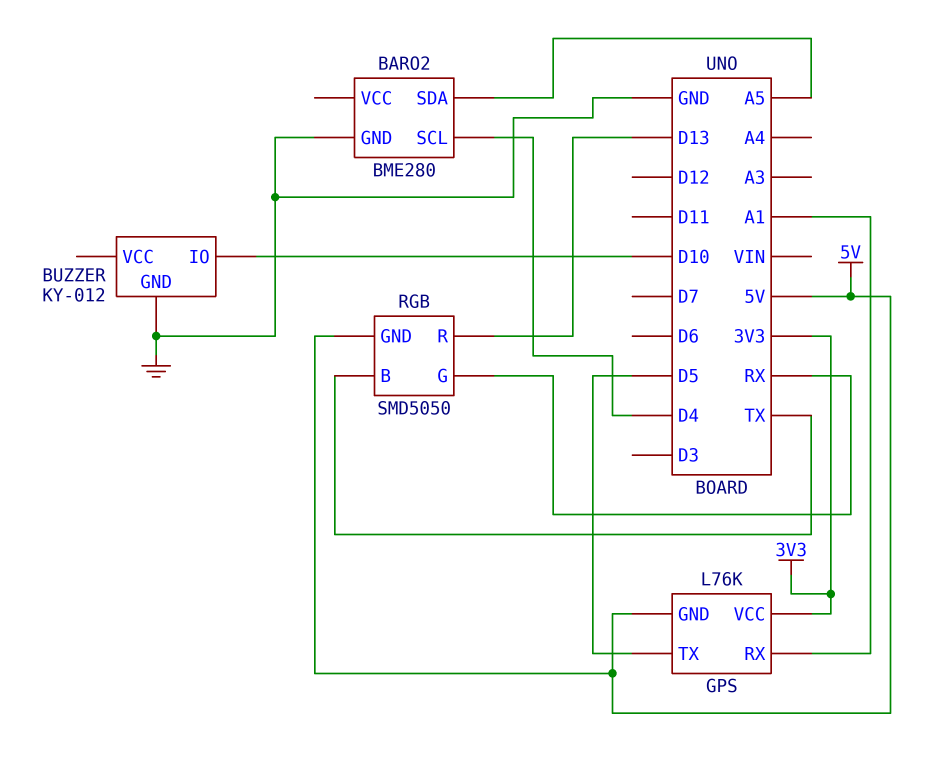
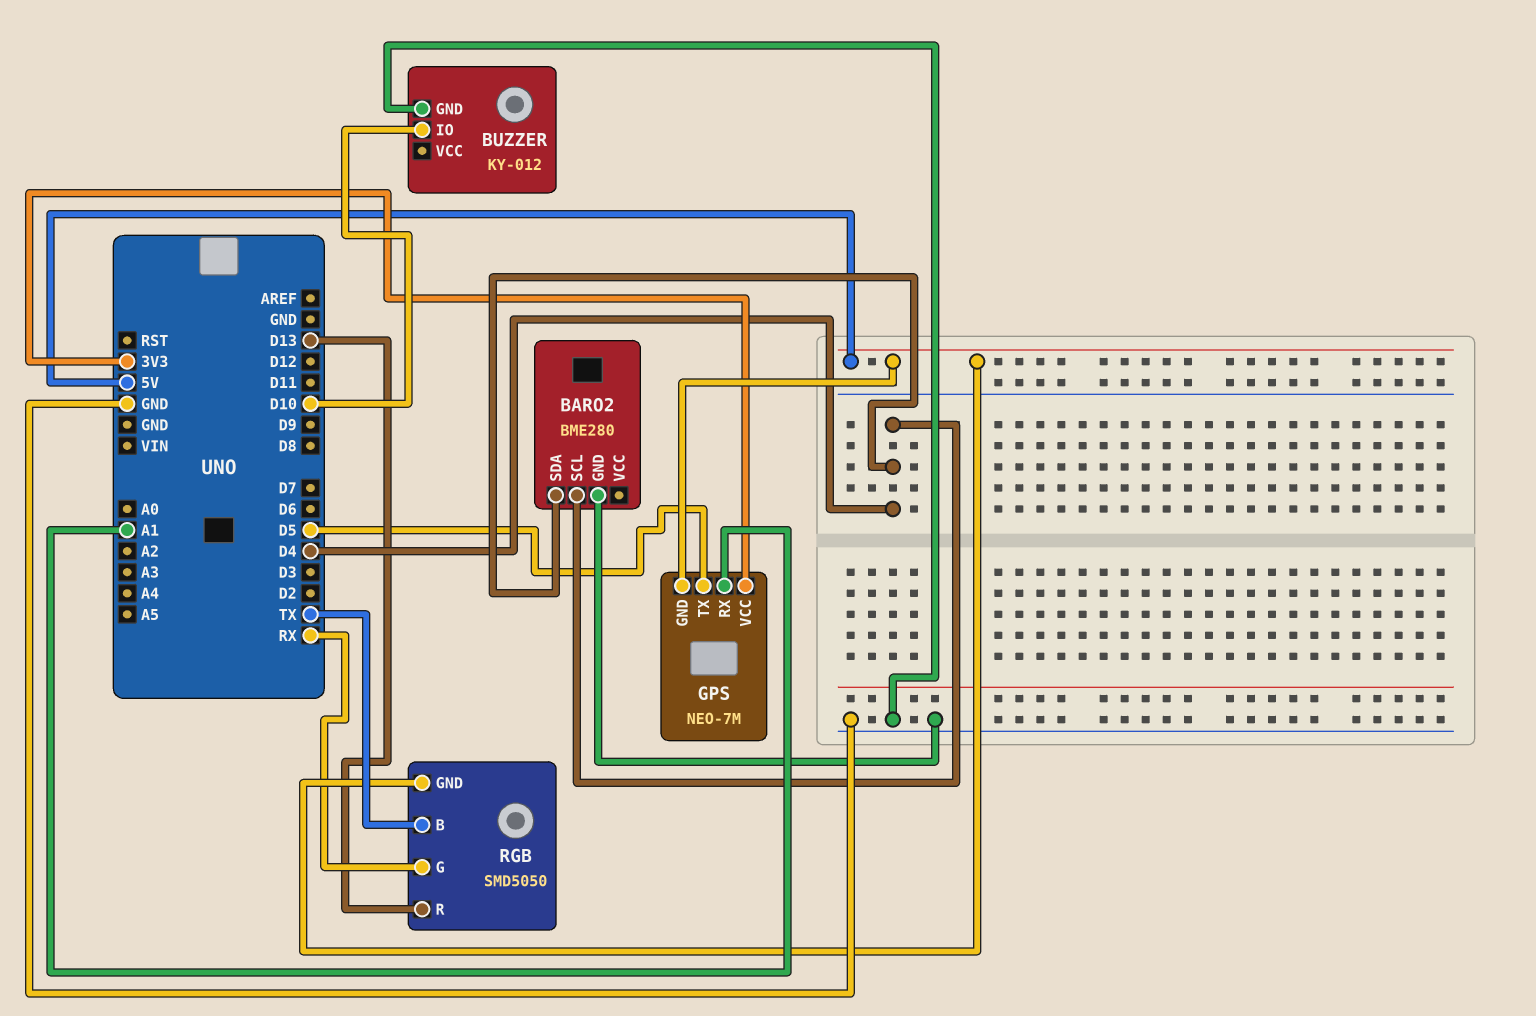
BARO2 pin SDA: A5 -> D4
GPS: L76K -> NEO-7M

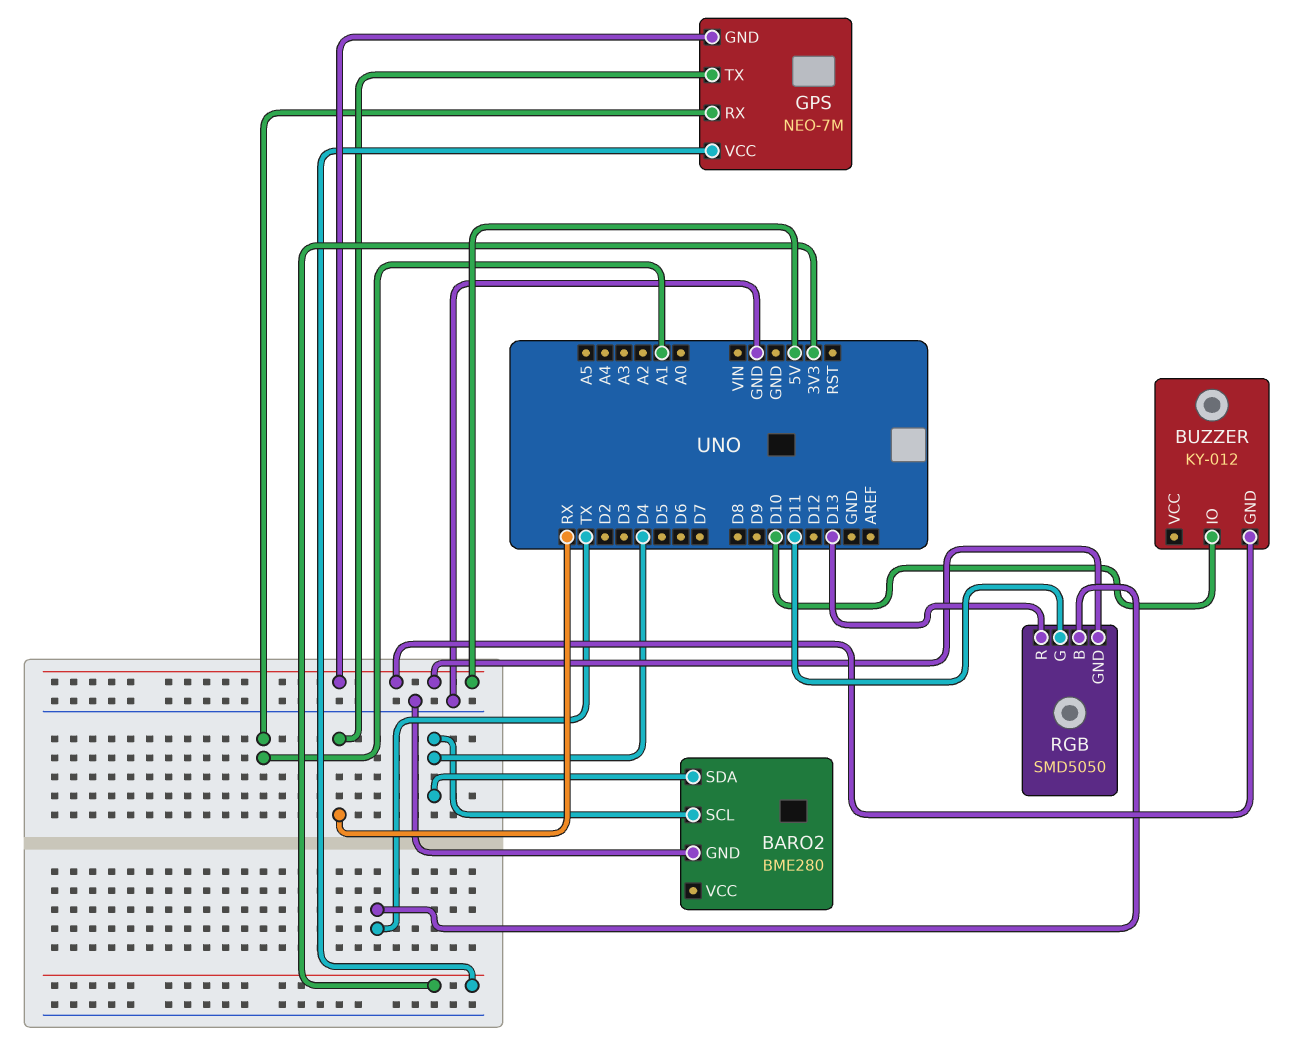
BUZZER pin GND: GND -> 5V
GPS pin TX: D5 -> RX
RGB pin G: RX -> D11

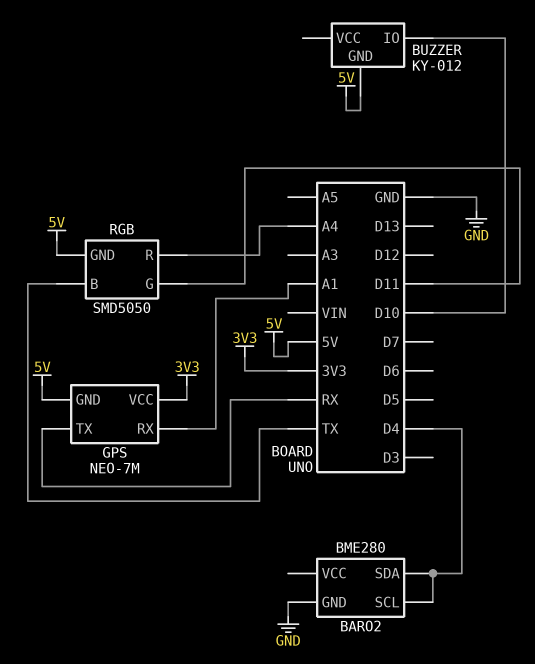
RGB pin R: D13 -> A4

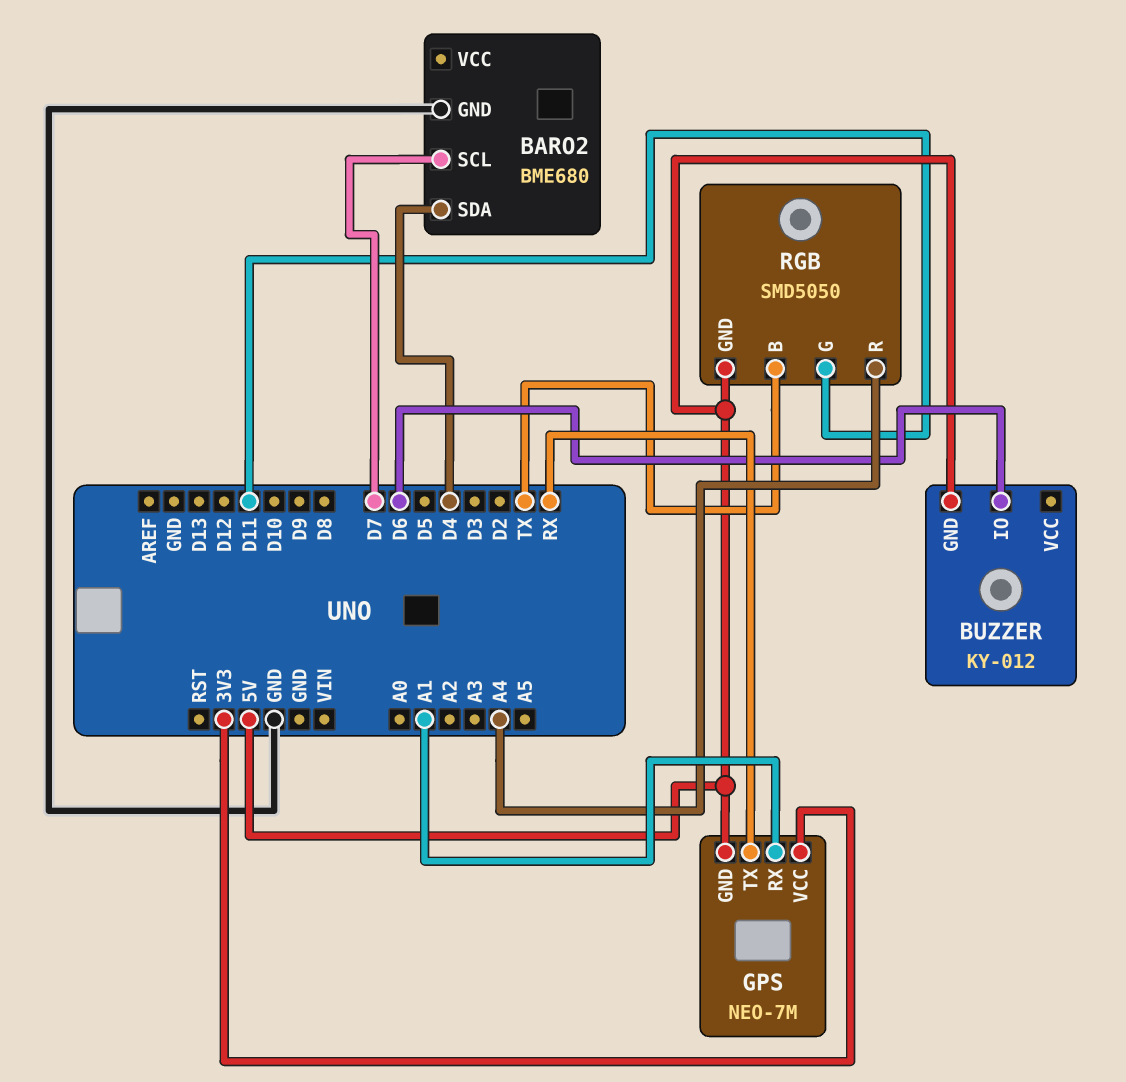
BARO2: BME280 -> BME680
BARO2 pin SCL: D4 -> D7
BUZZER pin IO: D10 -> D6

